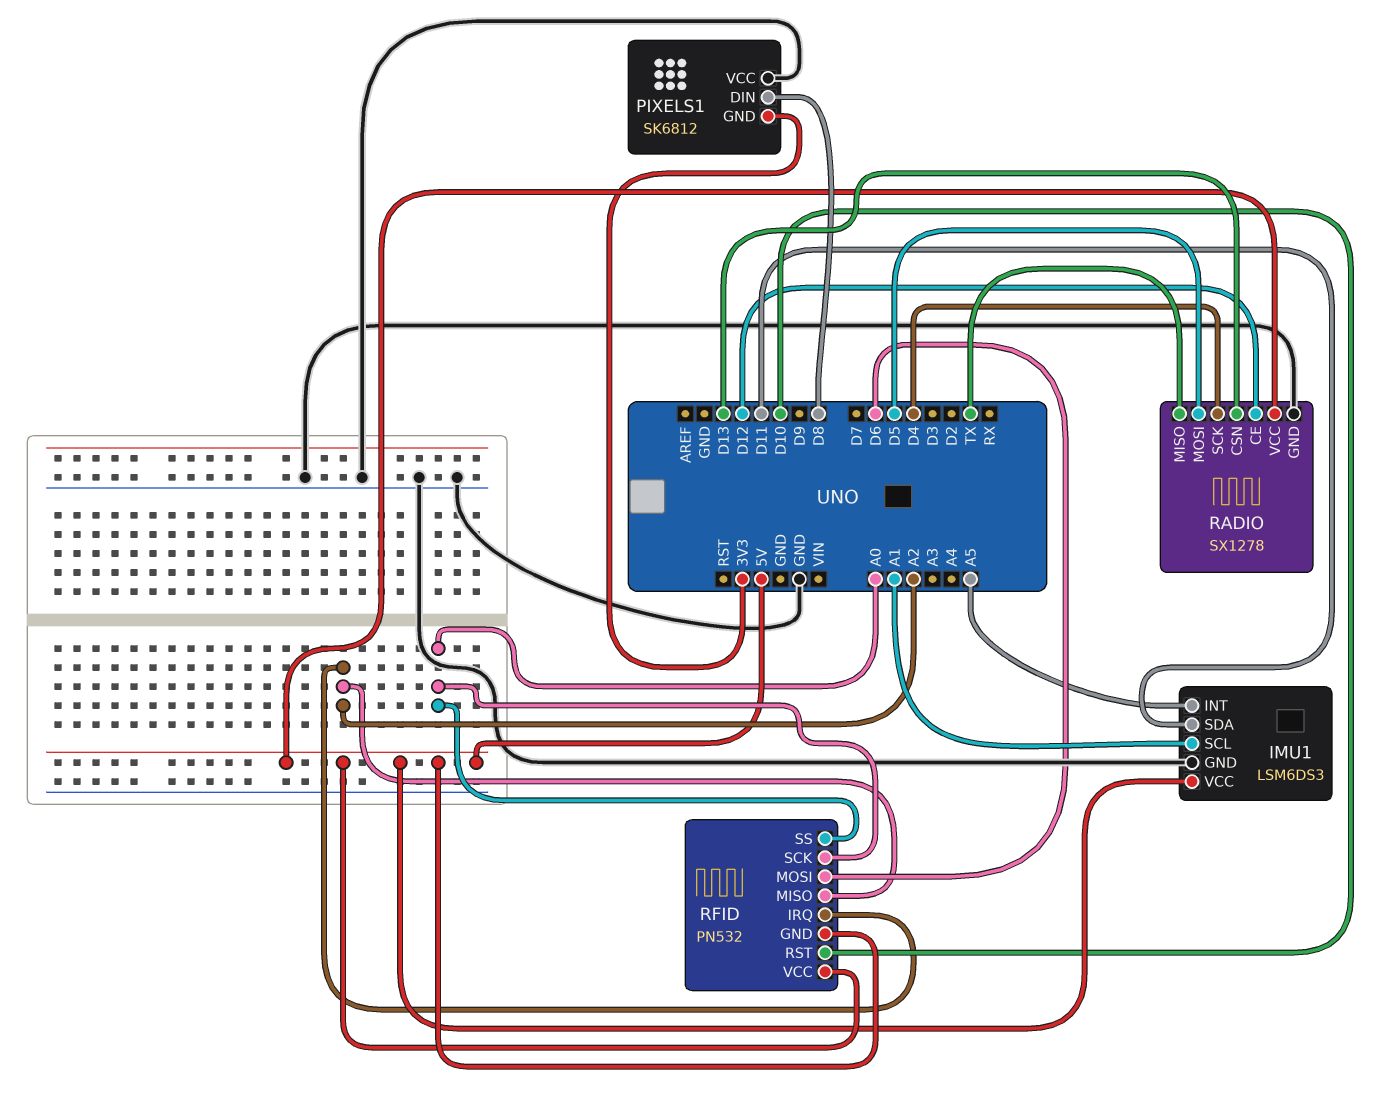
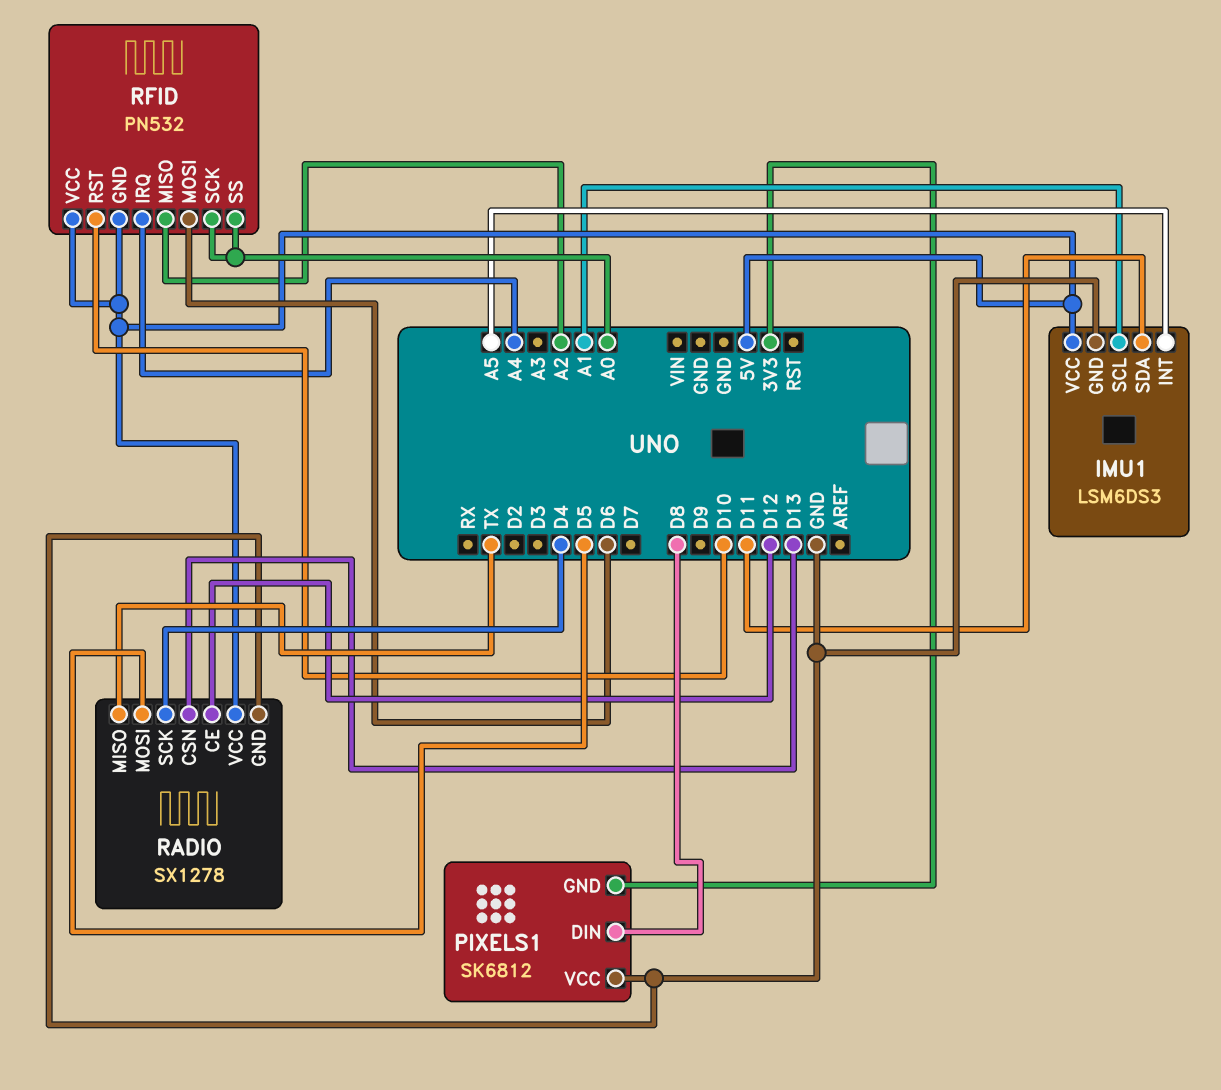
RFID pin IRQ: A2 -> A4

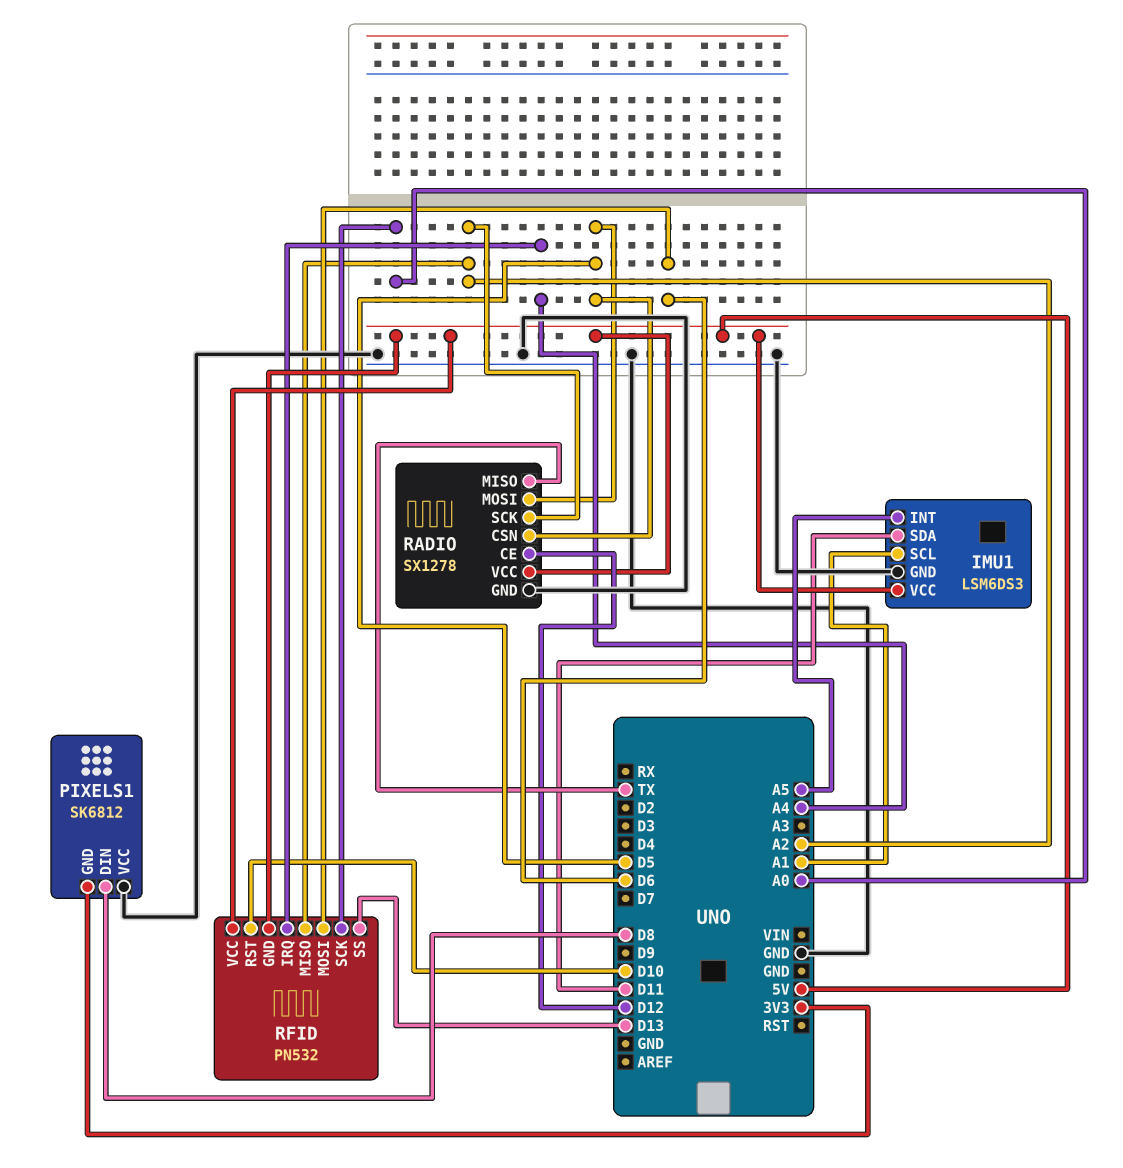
RADIO pin CSN: D13 -> D5
RADIO pin SCK: D4 -> A2
RFID pin SS: A0 -> D13

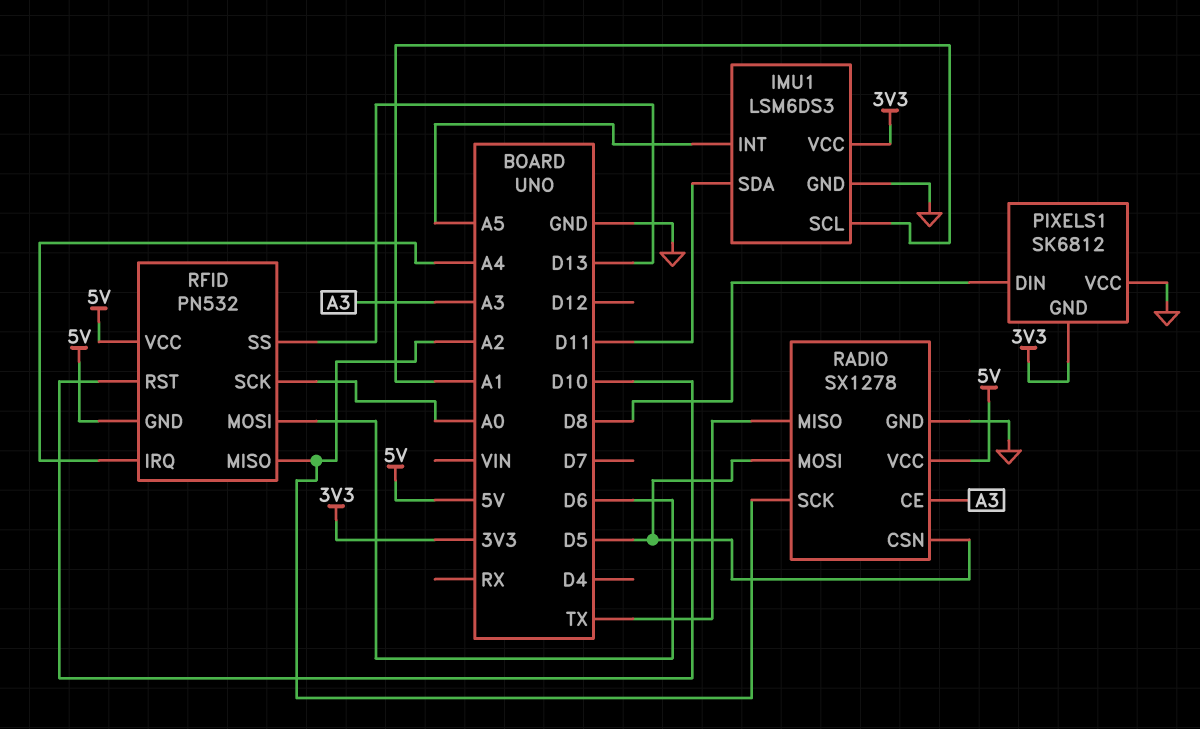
IMU1 pin VCC: 5V -> 3V3
RADIO pin CE: D12 -> A3

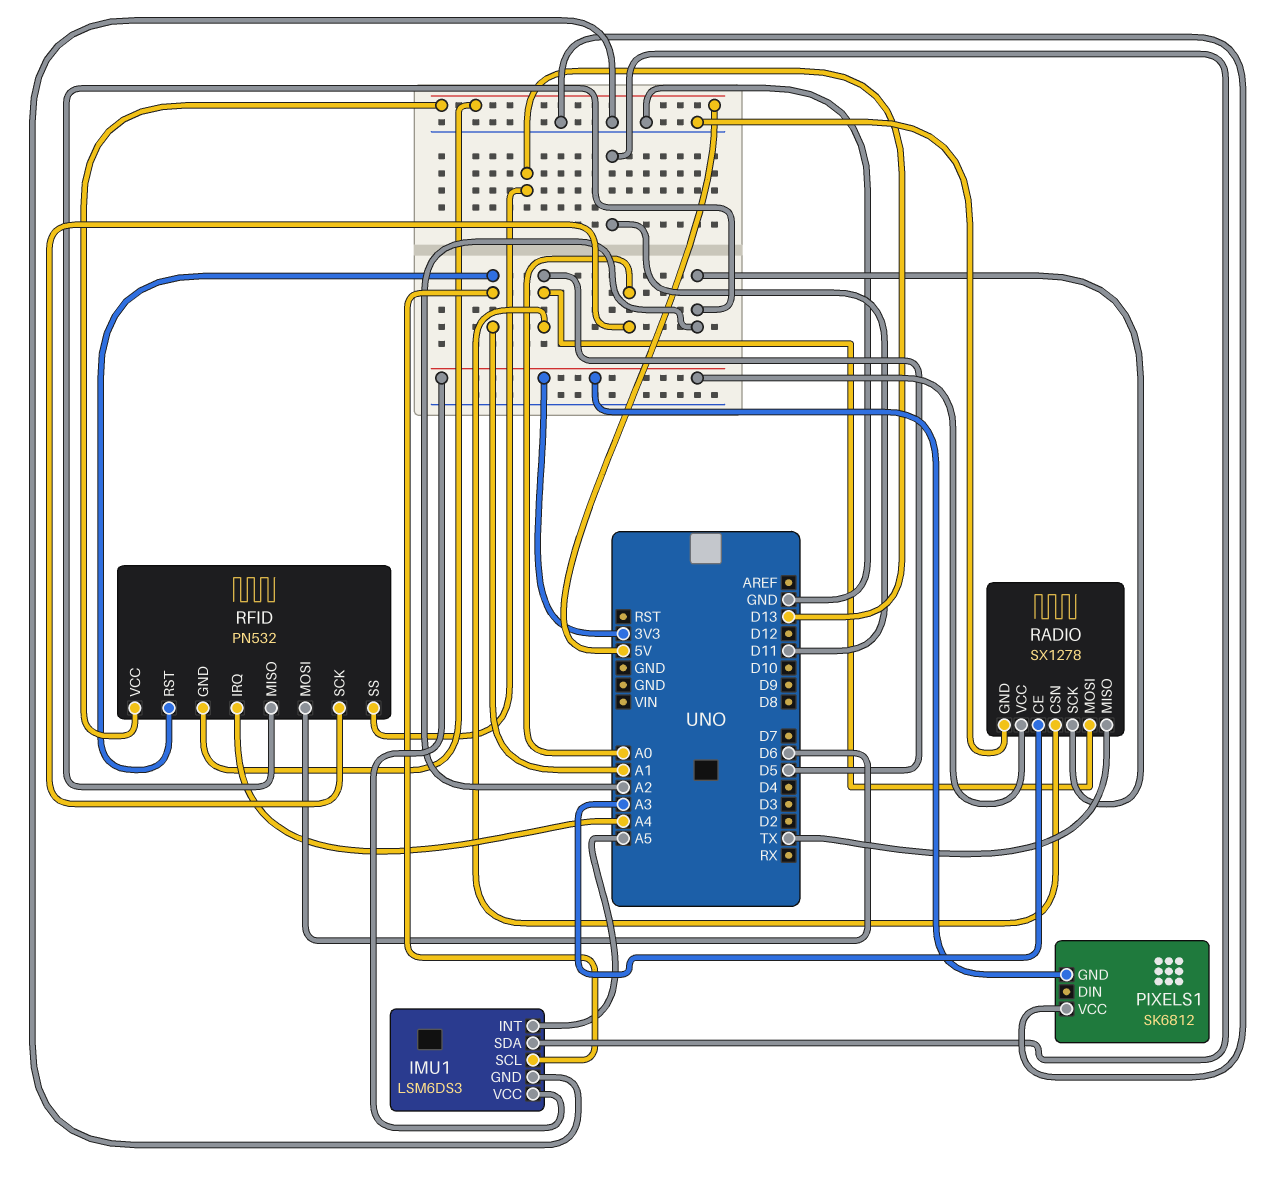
PIXELS1 pin DIN: D8 -> none
RADIO pin VCC: 5V -> 3V3
RFID pin RST: D10 -> A1

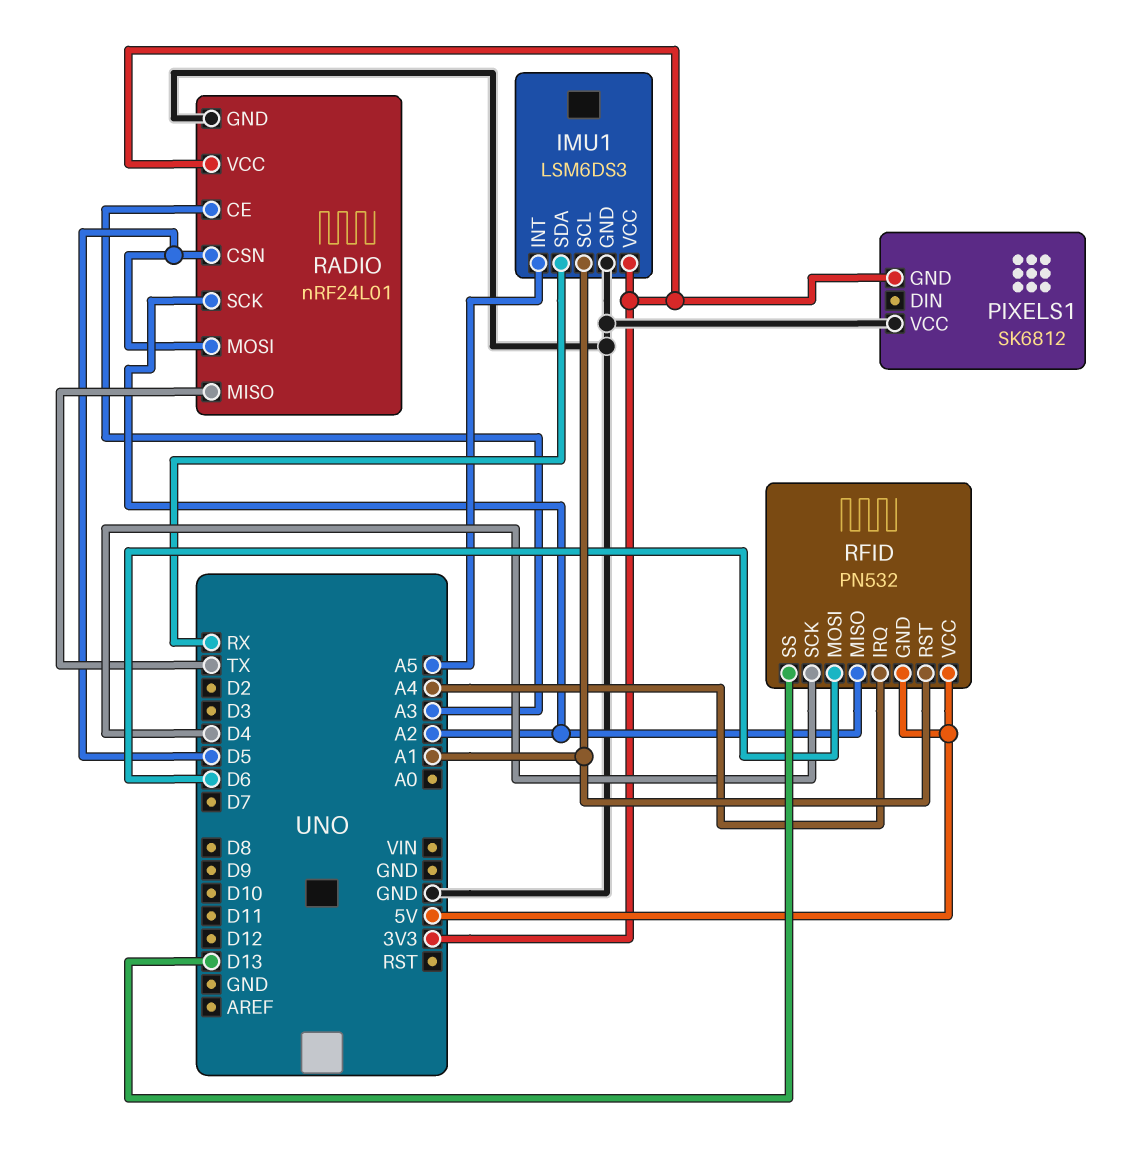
IMU1 pin SDA: D11 -> RX
RADIO: SX1278 -> nRF24L01
RFID pin SCK: A0 -> D4

